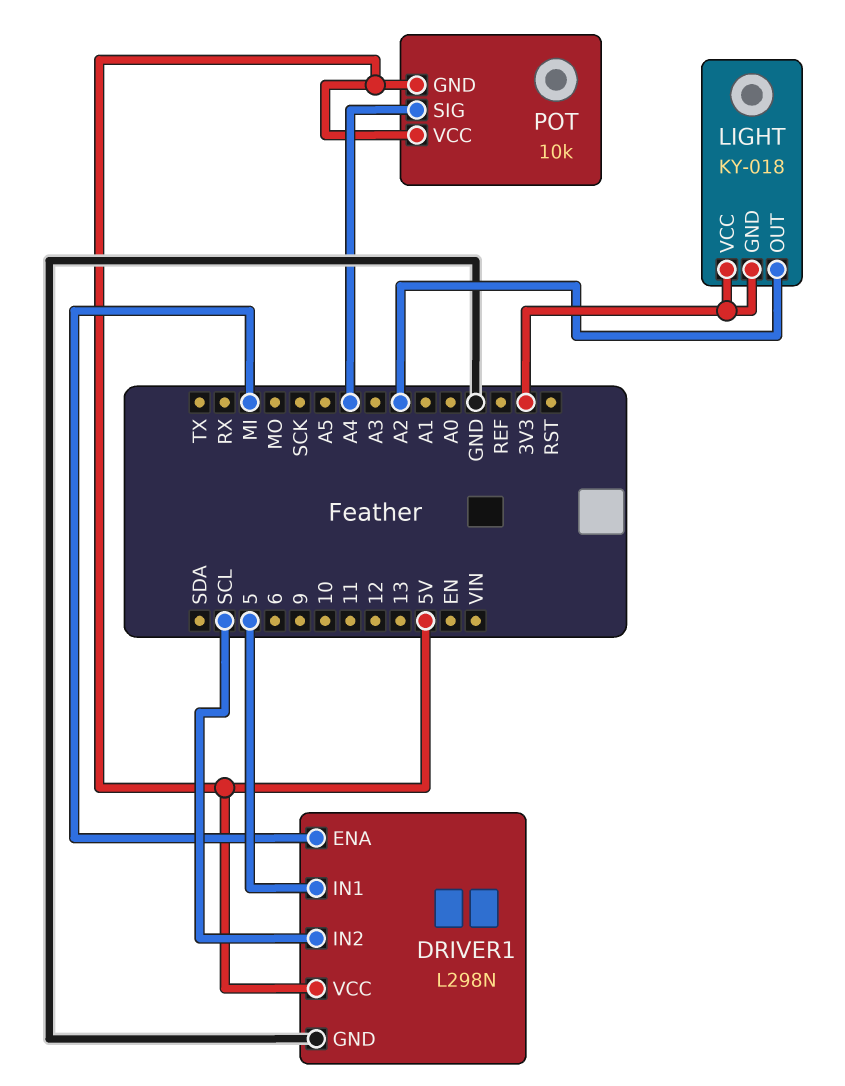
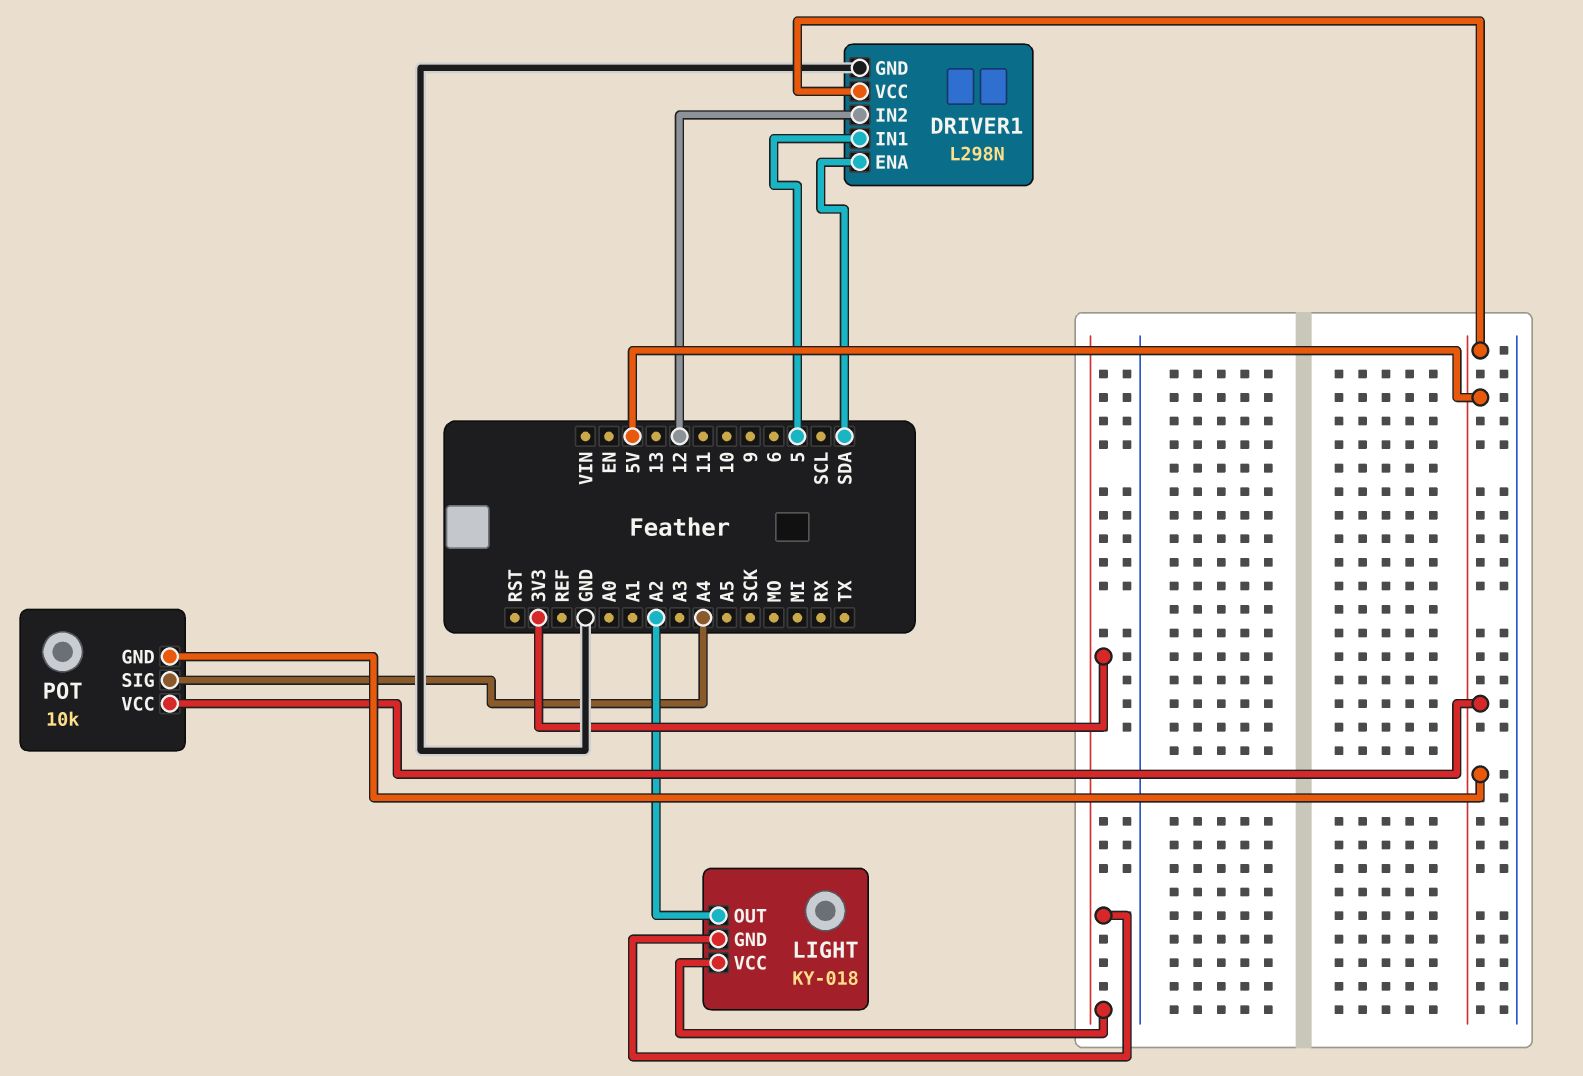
DRIVER1 pin ENA: MI -> SDA
DRIVER1 pin IN2: SCL -> 12

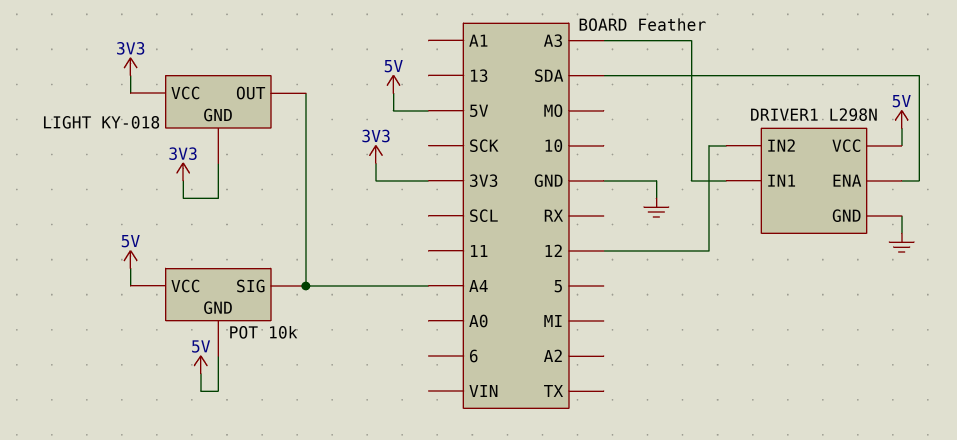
DRIVER1 pin IN1: 5 -> A3
LIGHT pin OUT: A2 -> A4

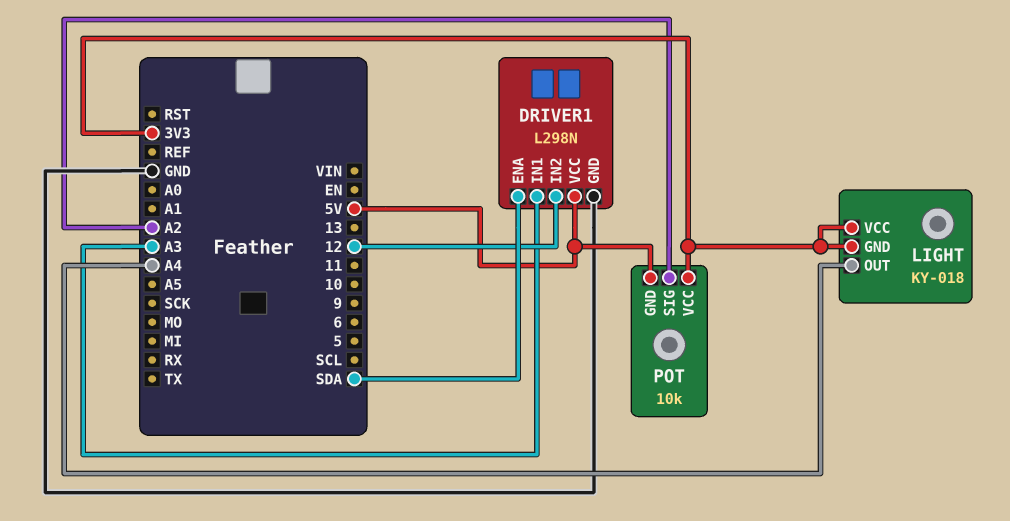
POT pin SIG: A4 -> A2
POT pin VCC: 5V -> 3V3

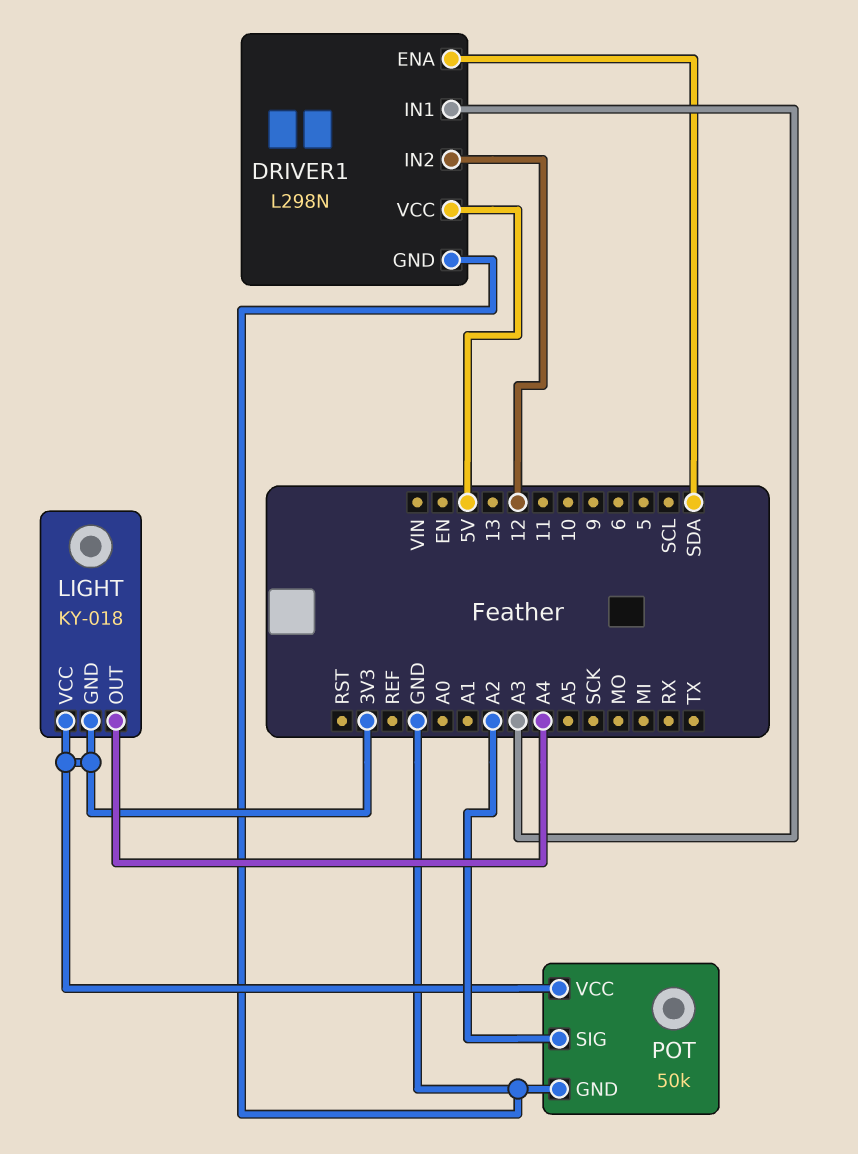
POT: 10k -> 50k
POT pin GND: 5V -> GND

